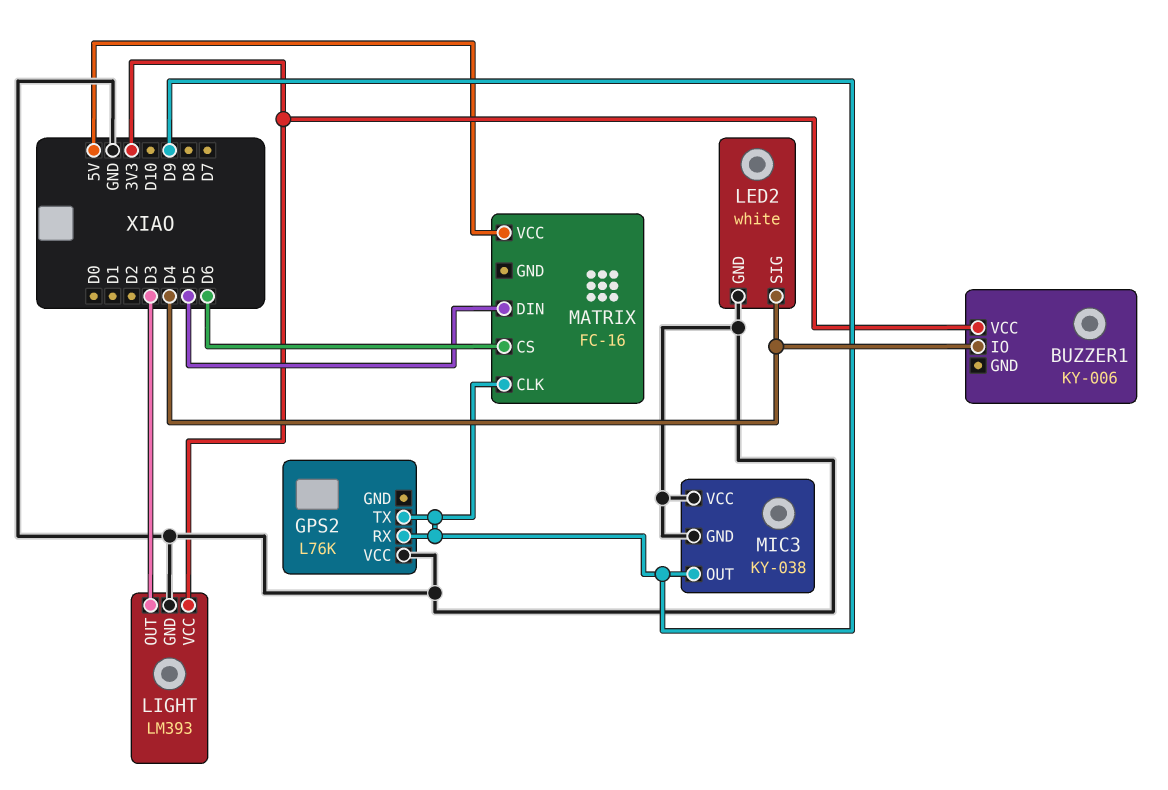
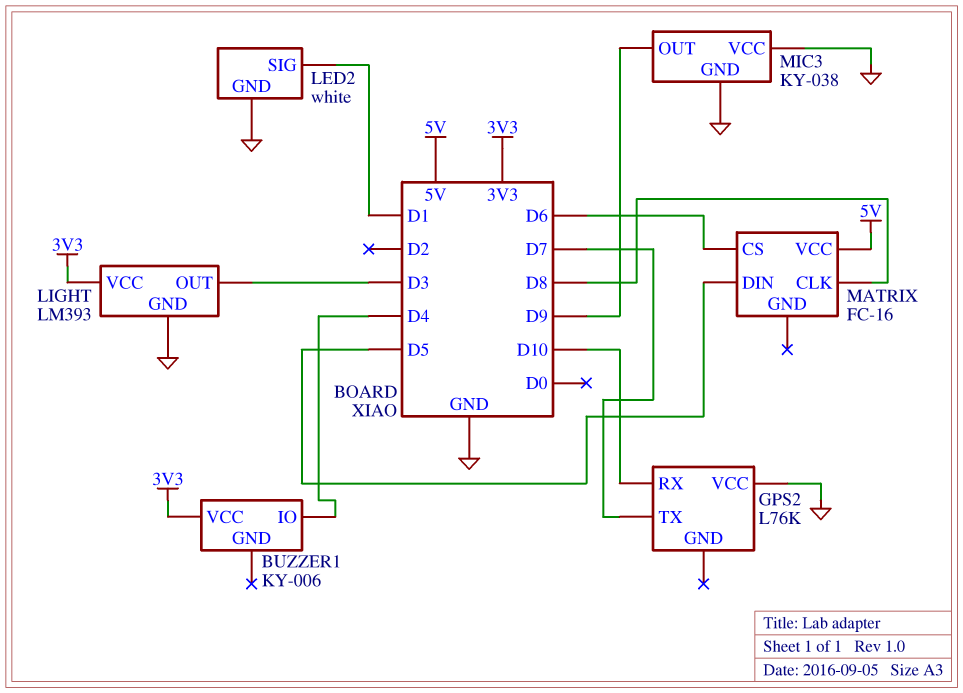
GPS2 pin RX: D9 -> D10
GPS2 pin TX: D9 -> D7
LED2 pin SIG: D4 -> D1
MATRIX pin CLK: D9 -> D8

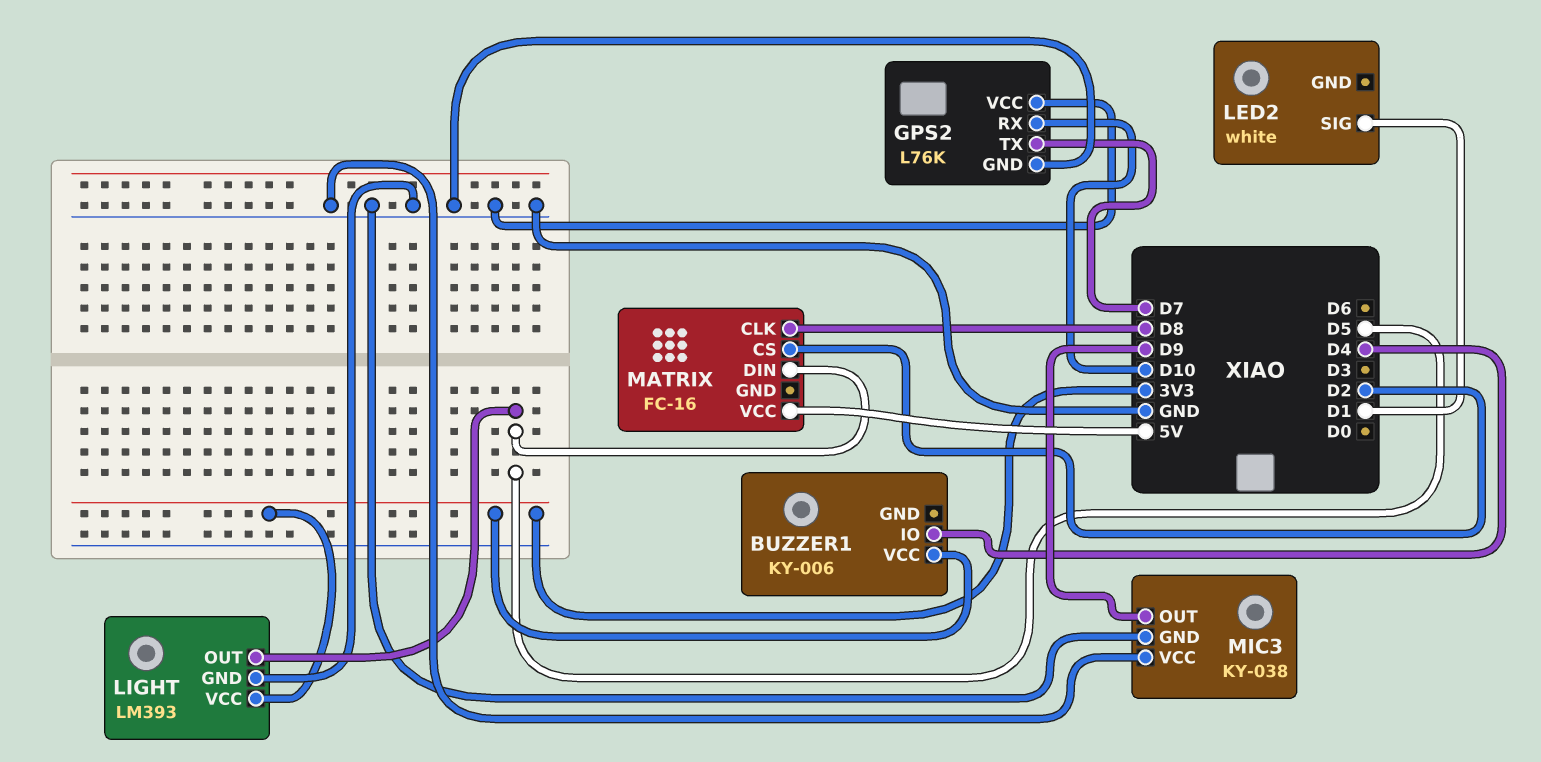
GPS2 pin GND: none -> GND
LED2 pin GND: GND -> none
LIGHT pin OUT: D3 -> D5
MATRIX pin CS: D6 -> D2

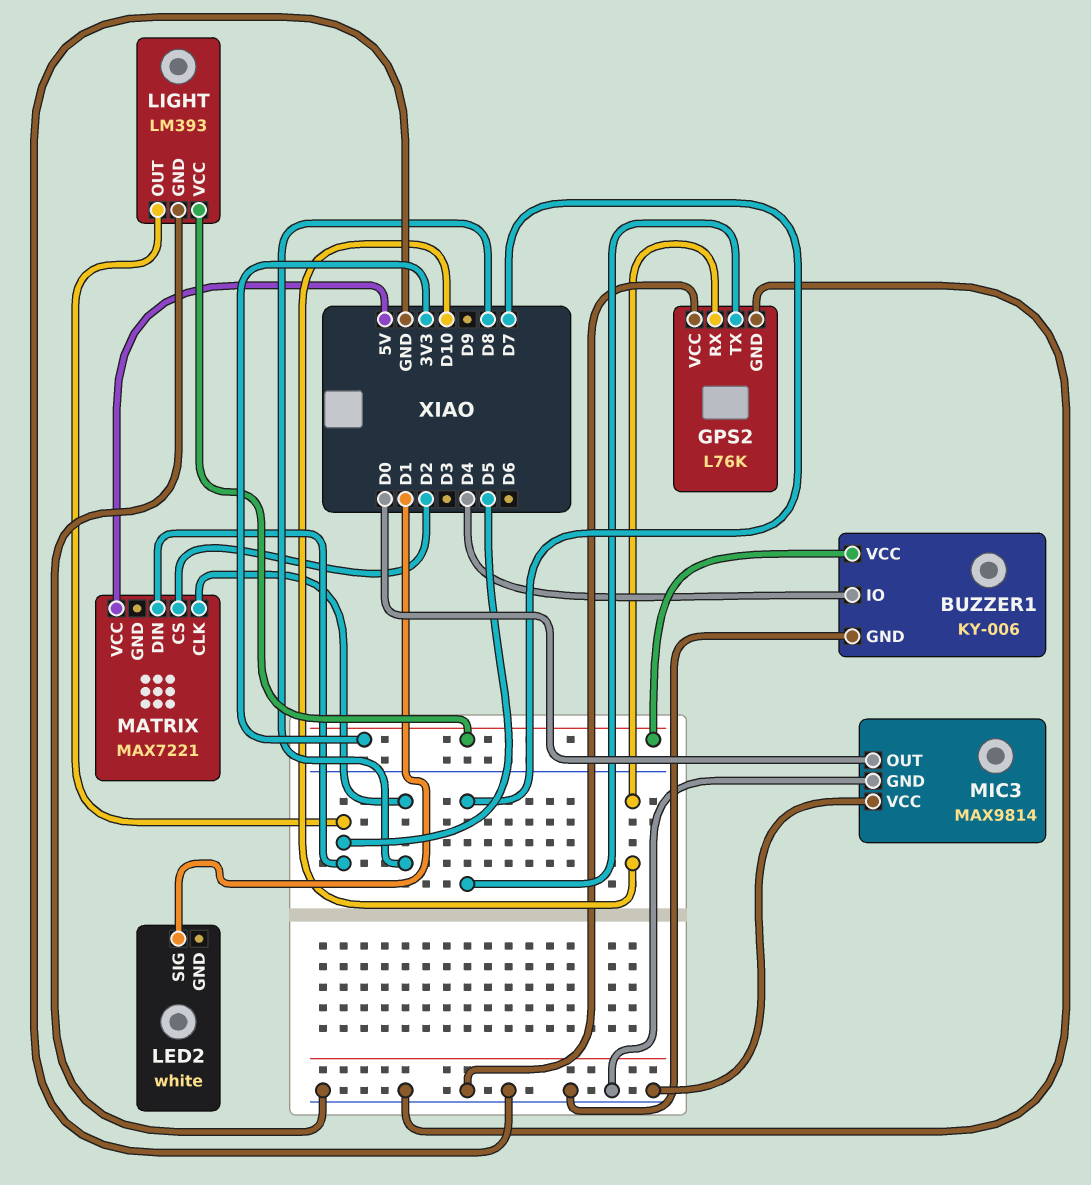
BUZZER1 pin GND: none -> GND
MATRIX: FC-16 -> MAX7221
MIC3: KY-038 -> MAX9814
MIC3 pin OUT: D9 -> D0

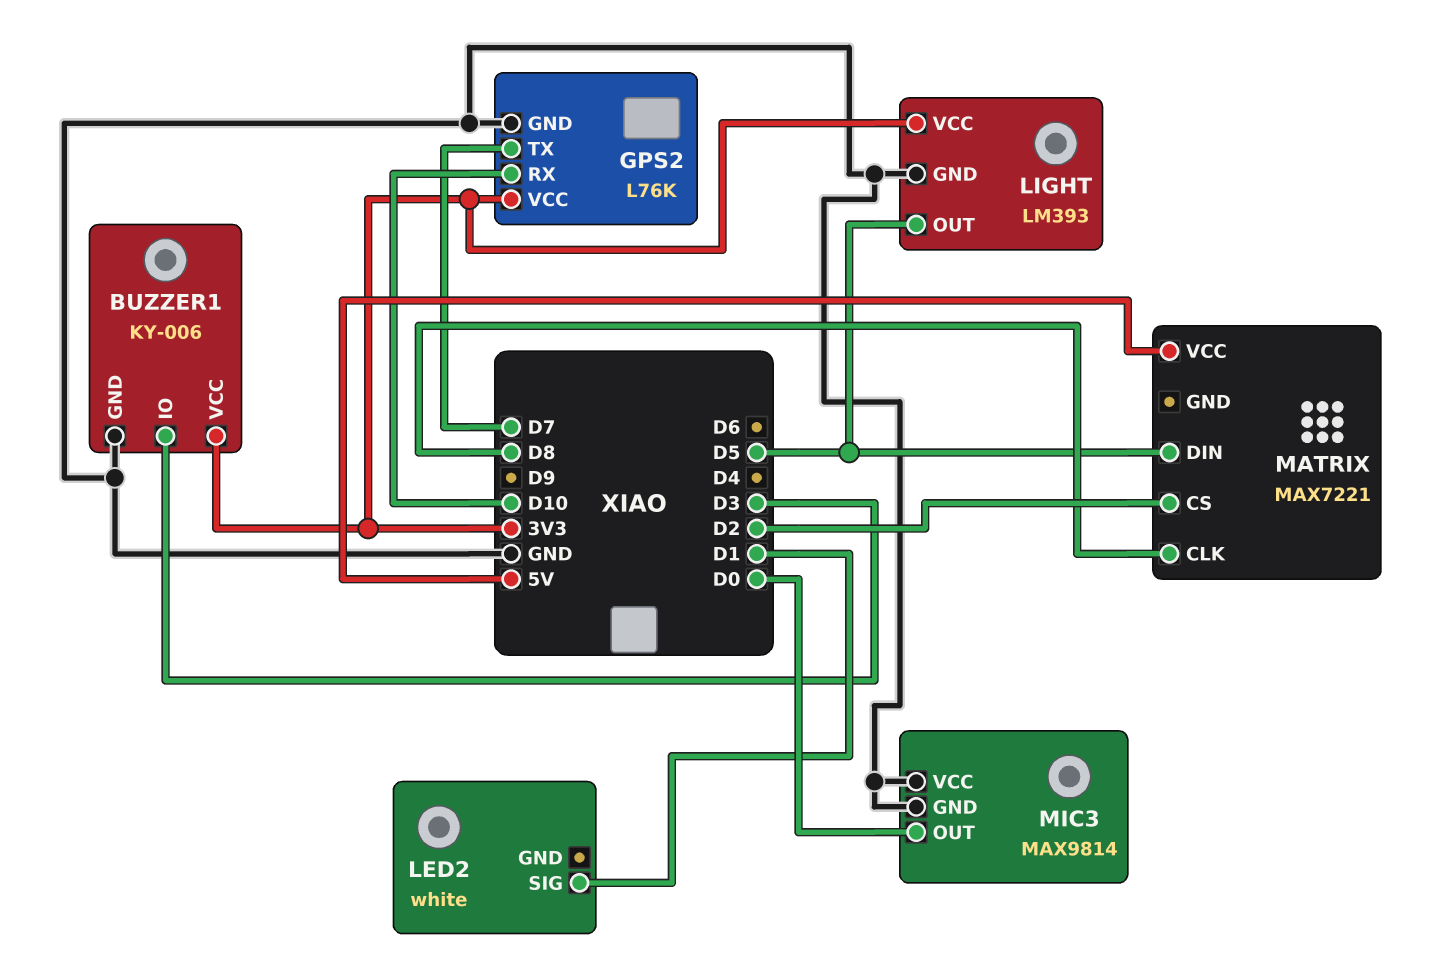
BUZZER1 pin IO: D4 -> D3
GPS2 pin VCC: GND -> 3V3

